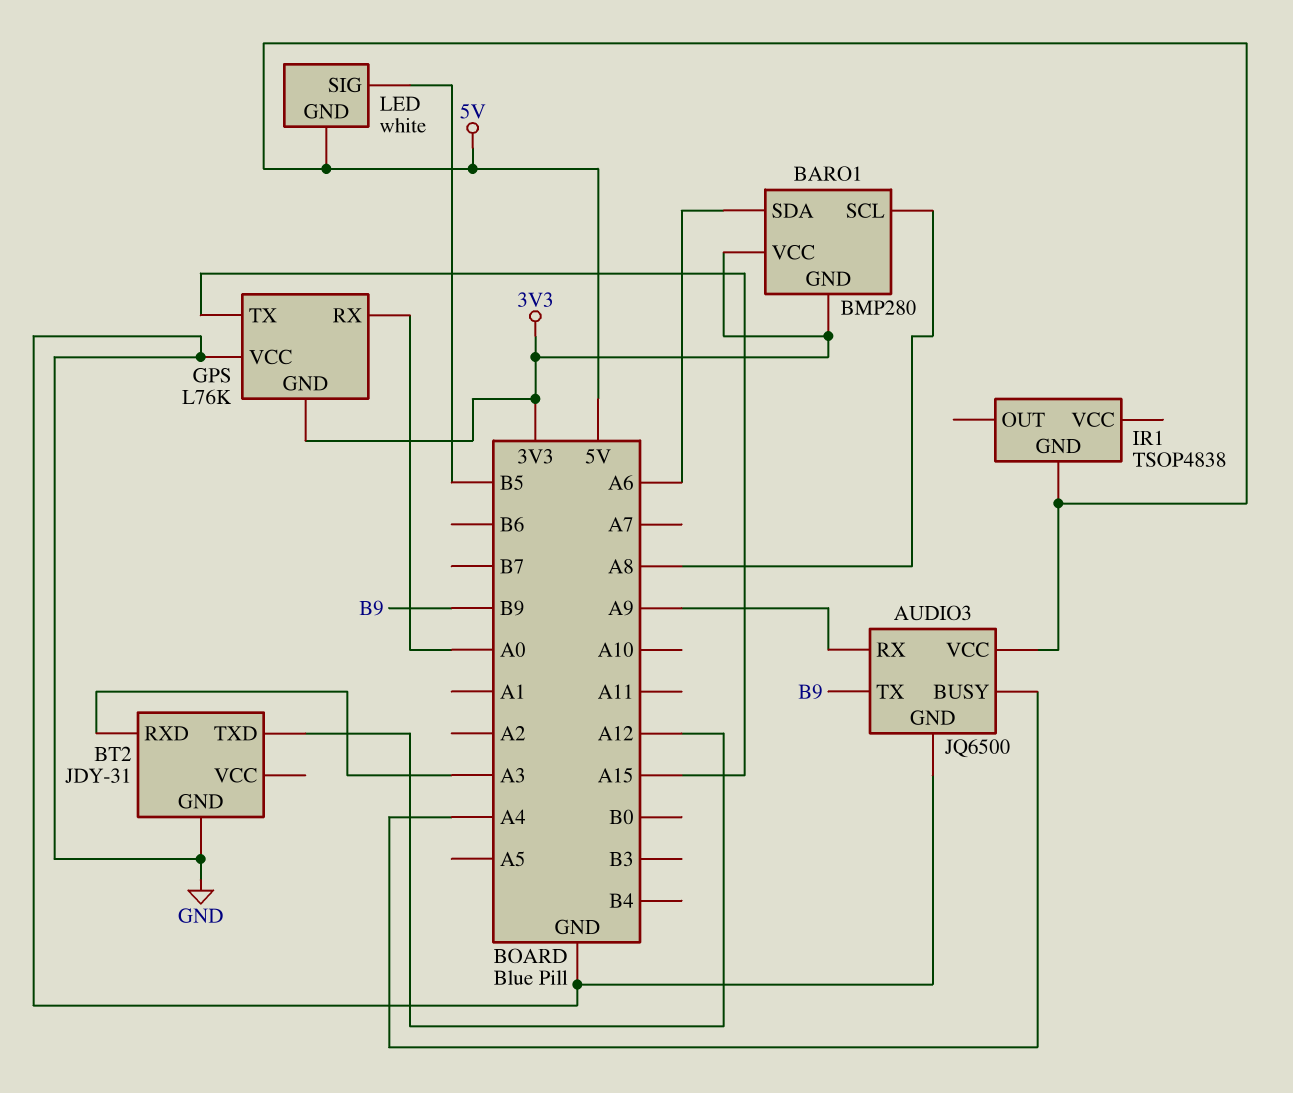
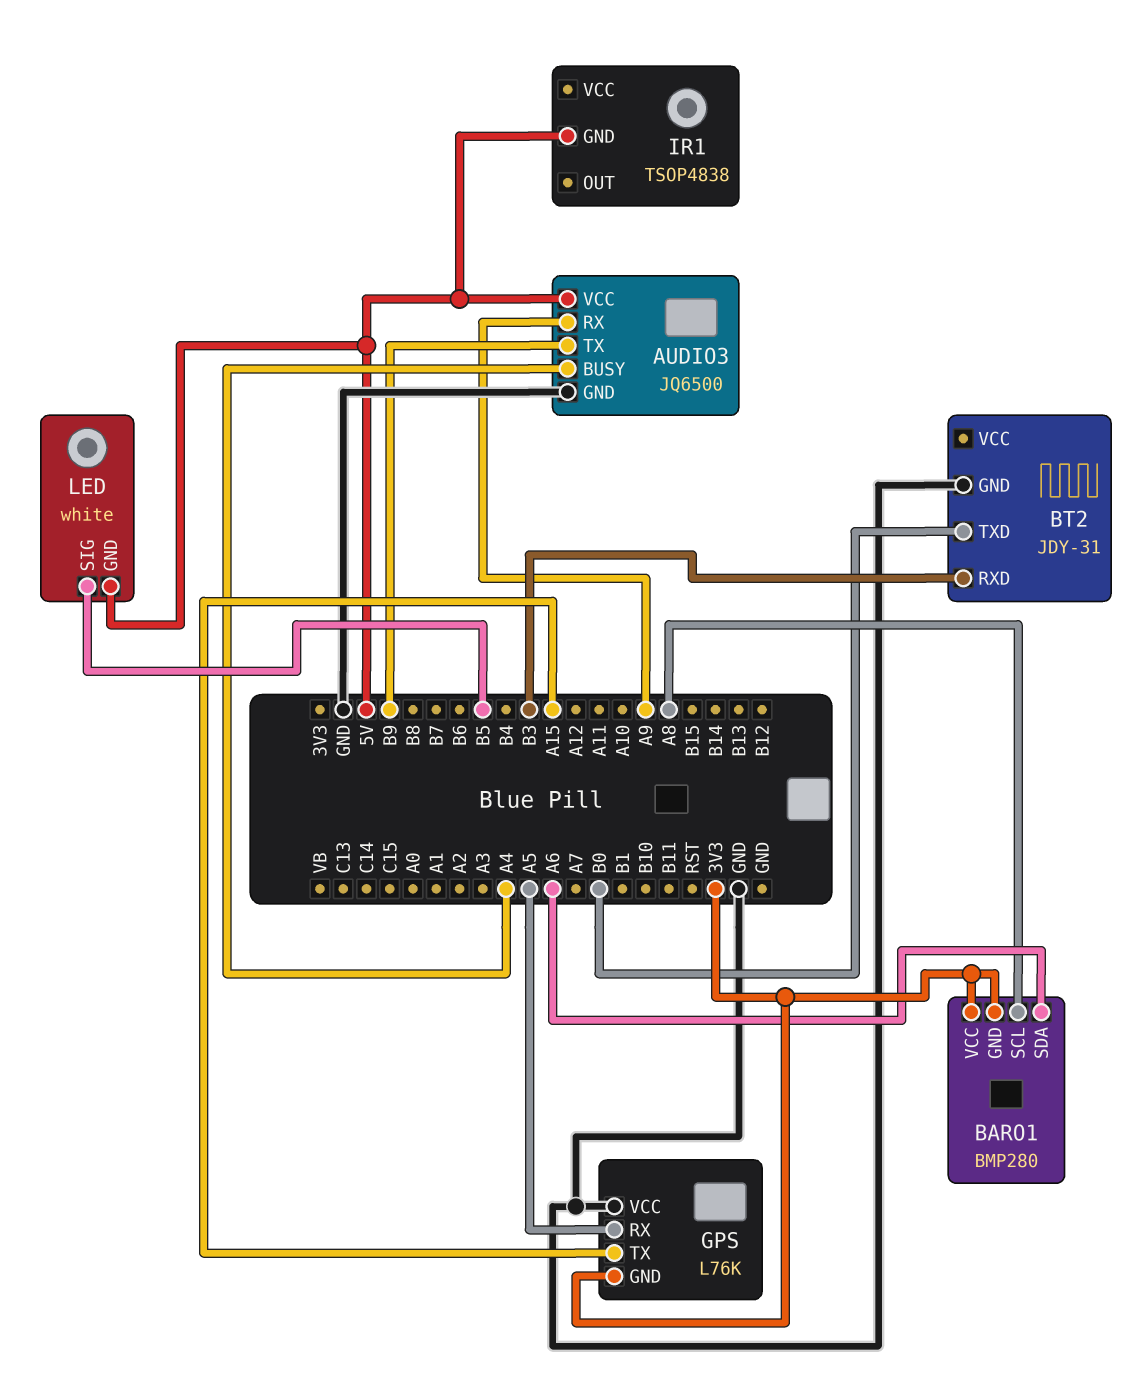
BT2 pin RXD: A3 -> B3
BT2 pin TXD: A12 -> B0
GPS pin RX: A0 -> A5

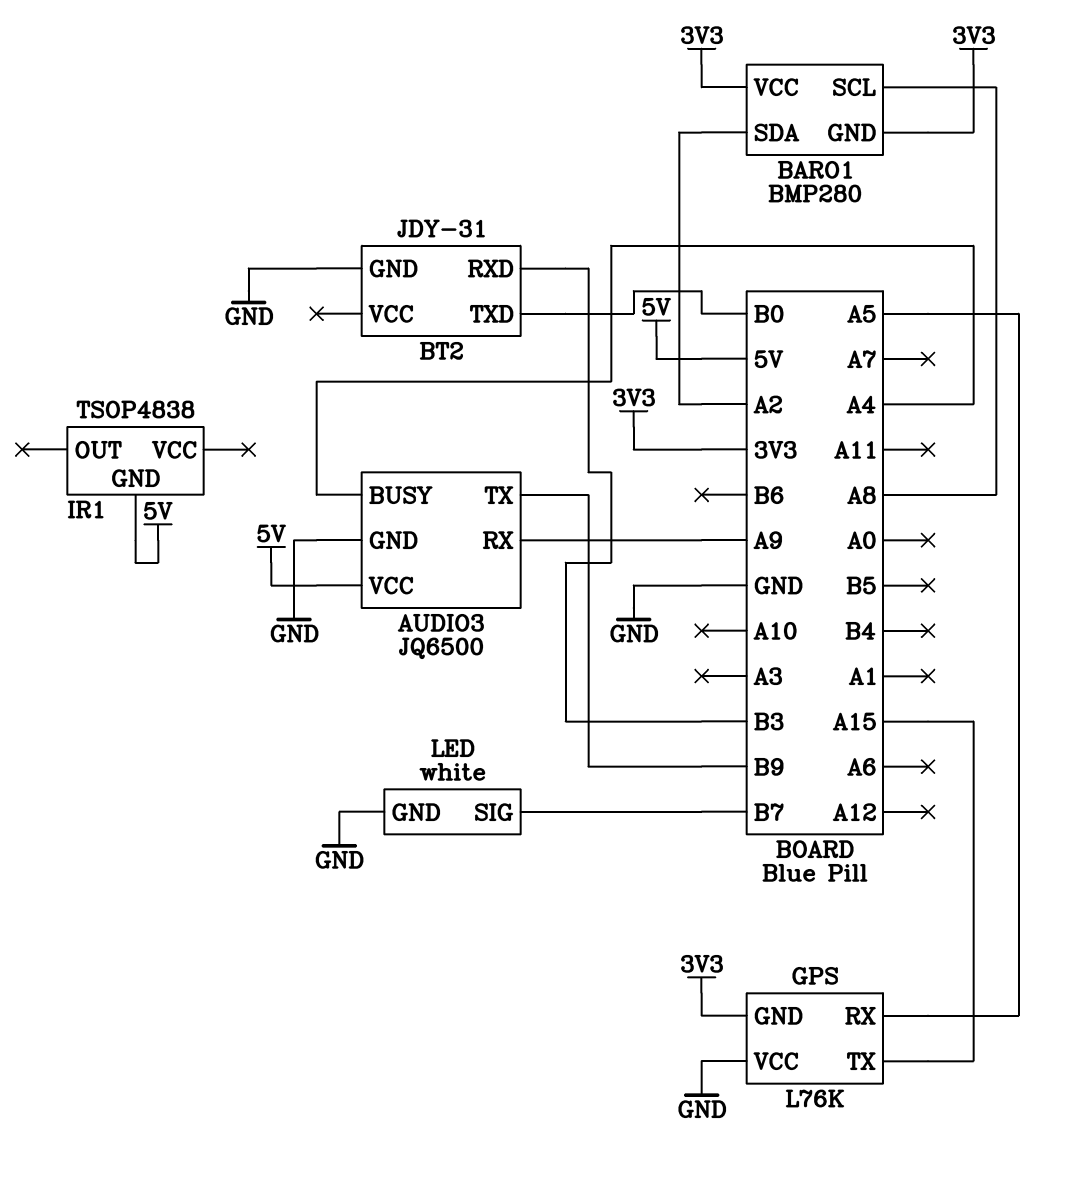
BARO1 pin SDA: A6 -> A2
LED pin GND: 5V -> GND
LED pin SIG: B5 -> B7

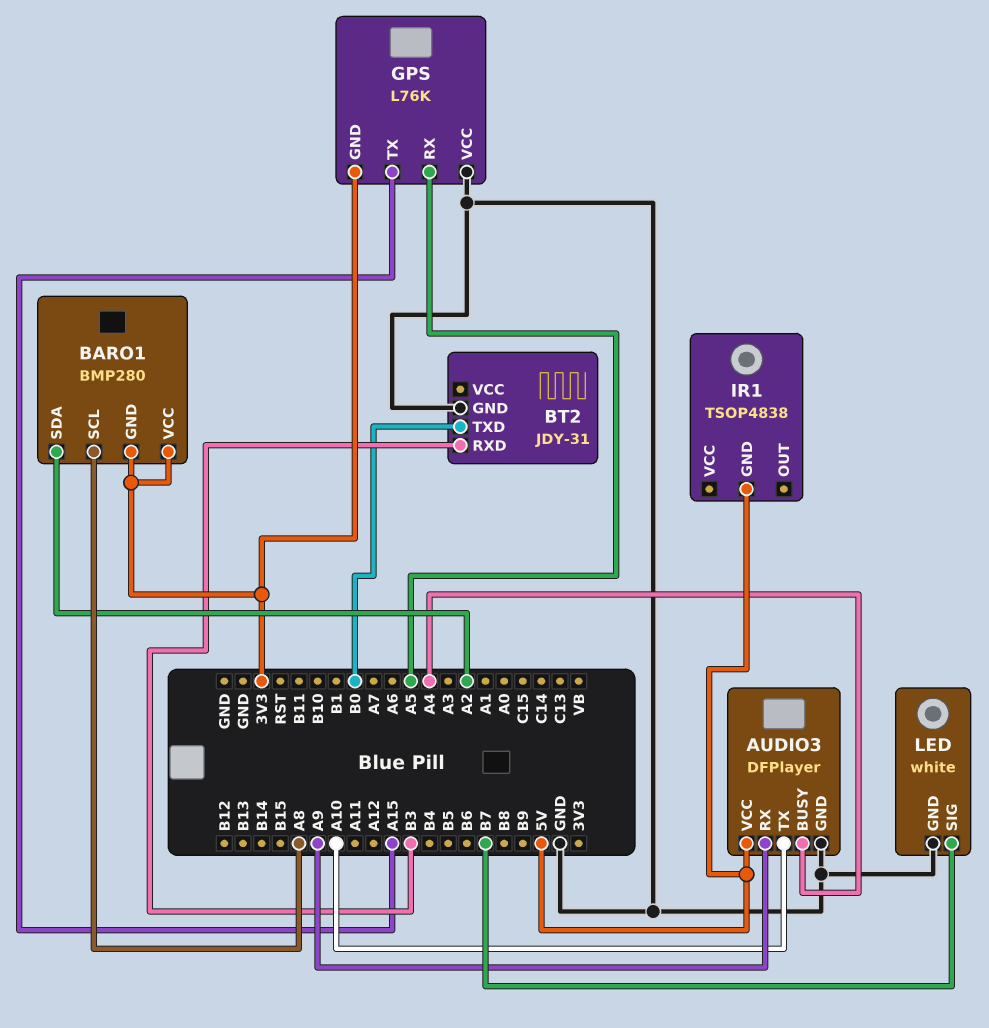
AUDIO3: JQ6500 -> DFPlayer
AUDIO3 pin TX: B9 -> A10

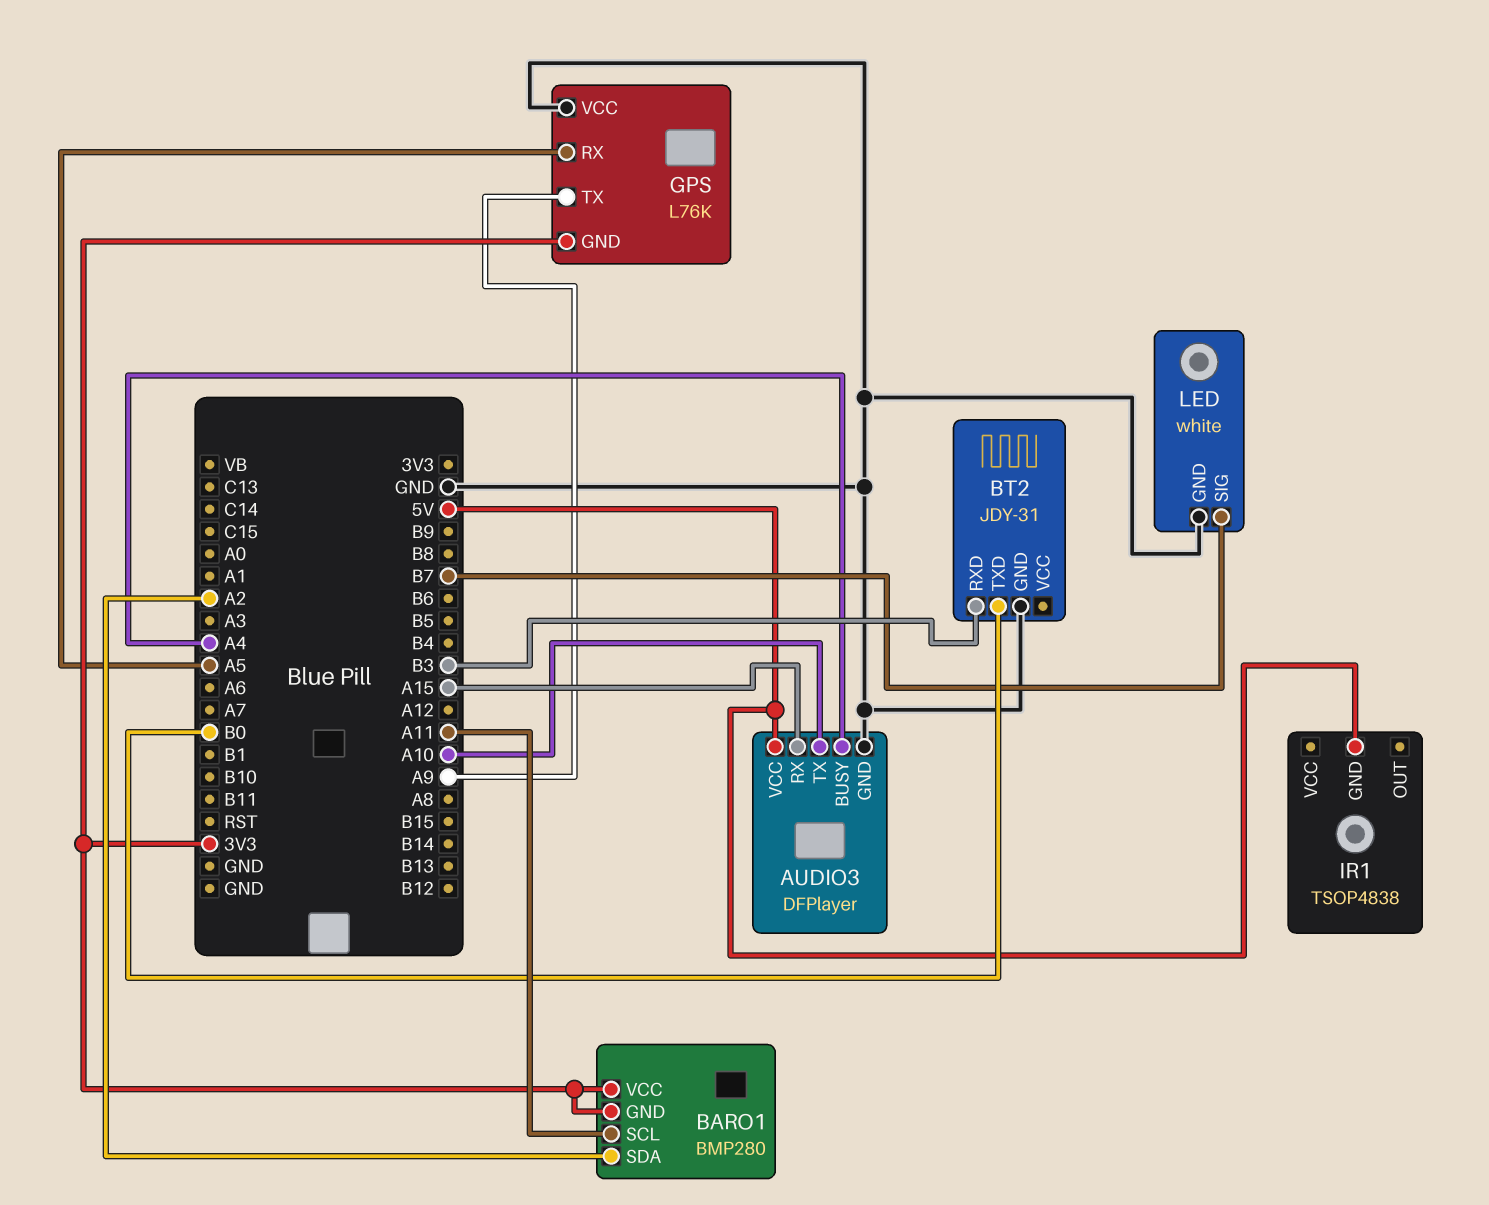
AUDIO3 pin RX: A9 -> A15
BARO1 pin SCL: A8 -> A11
GPS pin TX: A15 -> A9

